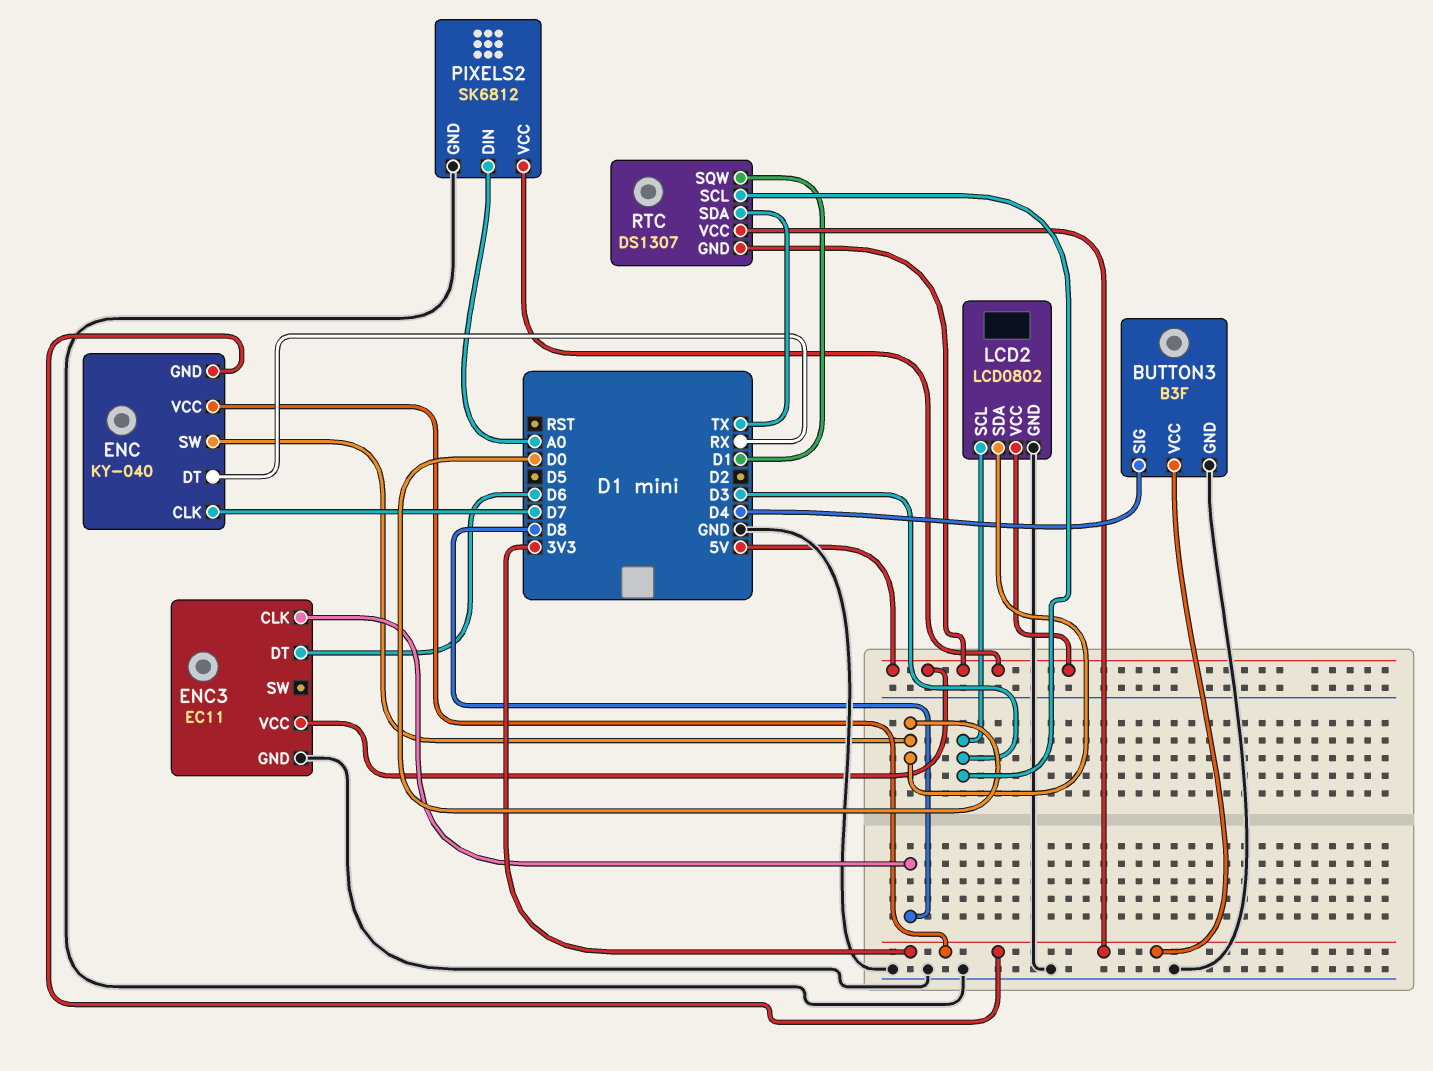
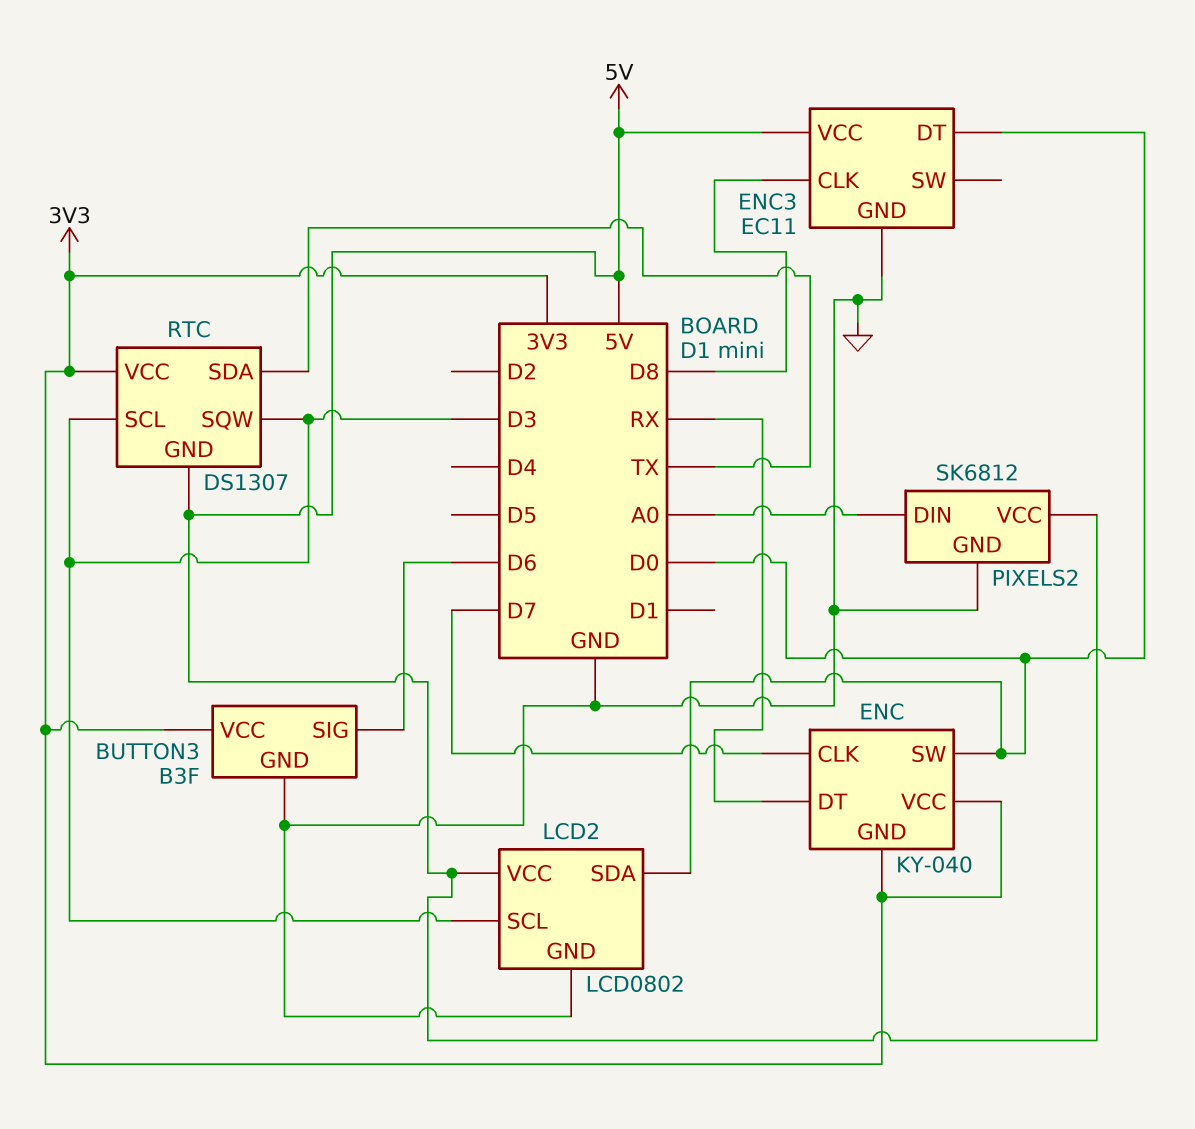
BUTTON3 pin SIG: D4 -> D6
ENC3 pin DT: D6 -> D0
RTC pin SQW: D1 -> D3

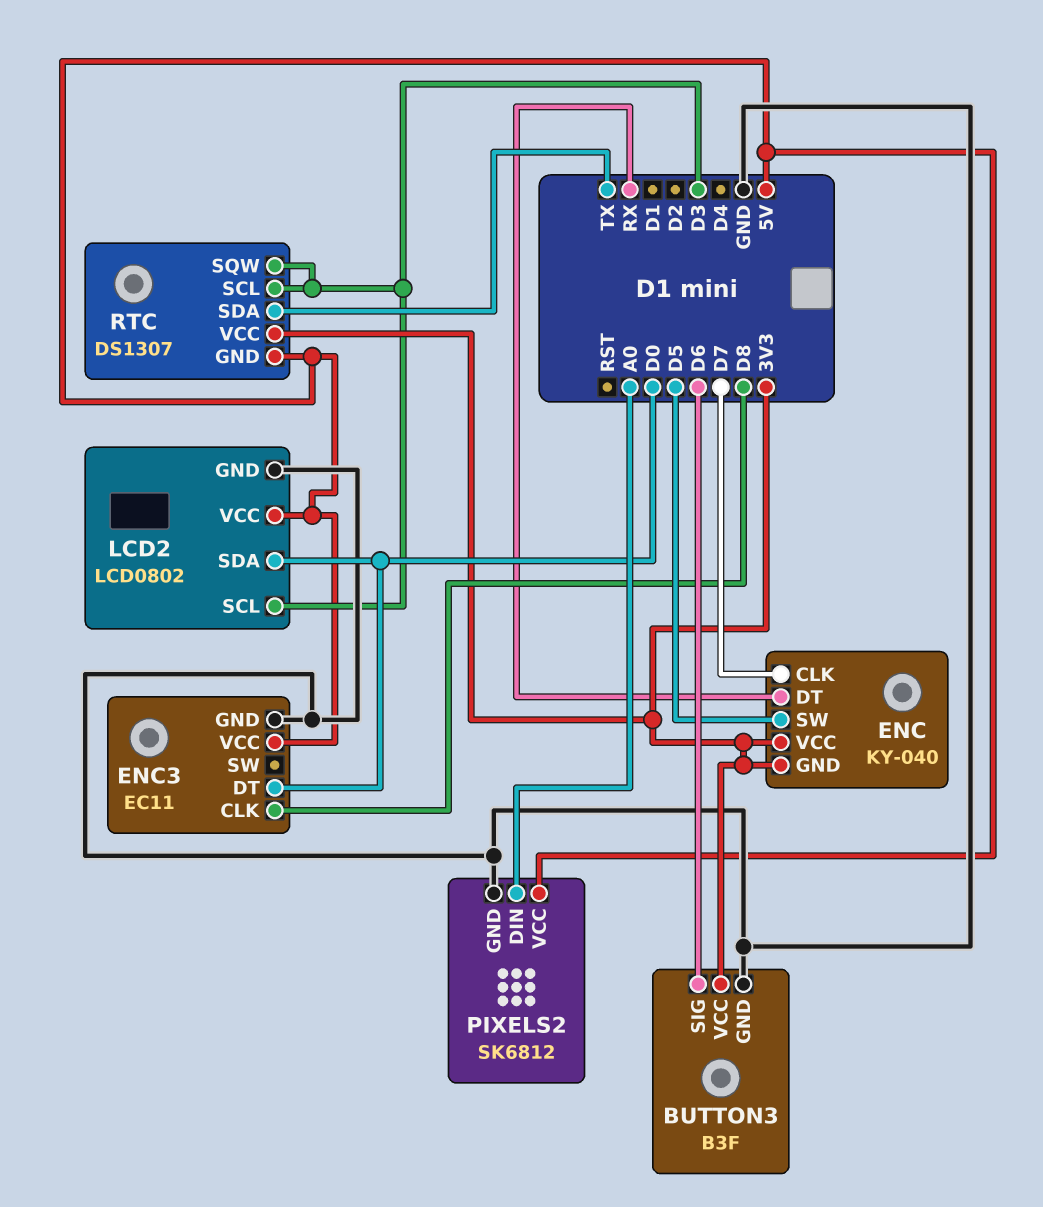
ENC pin SW: D0 -> D5

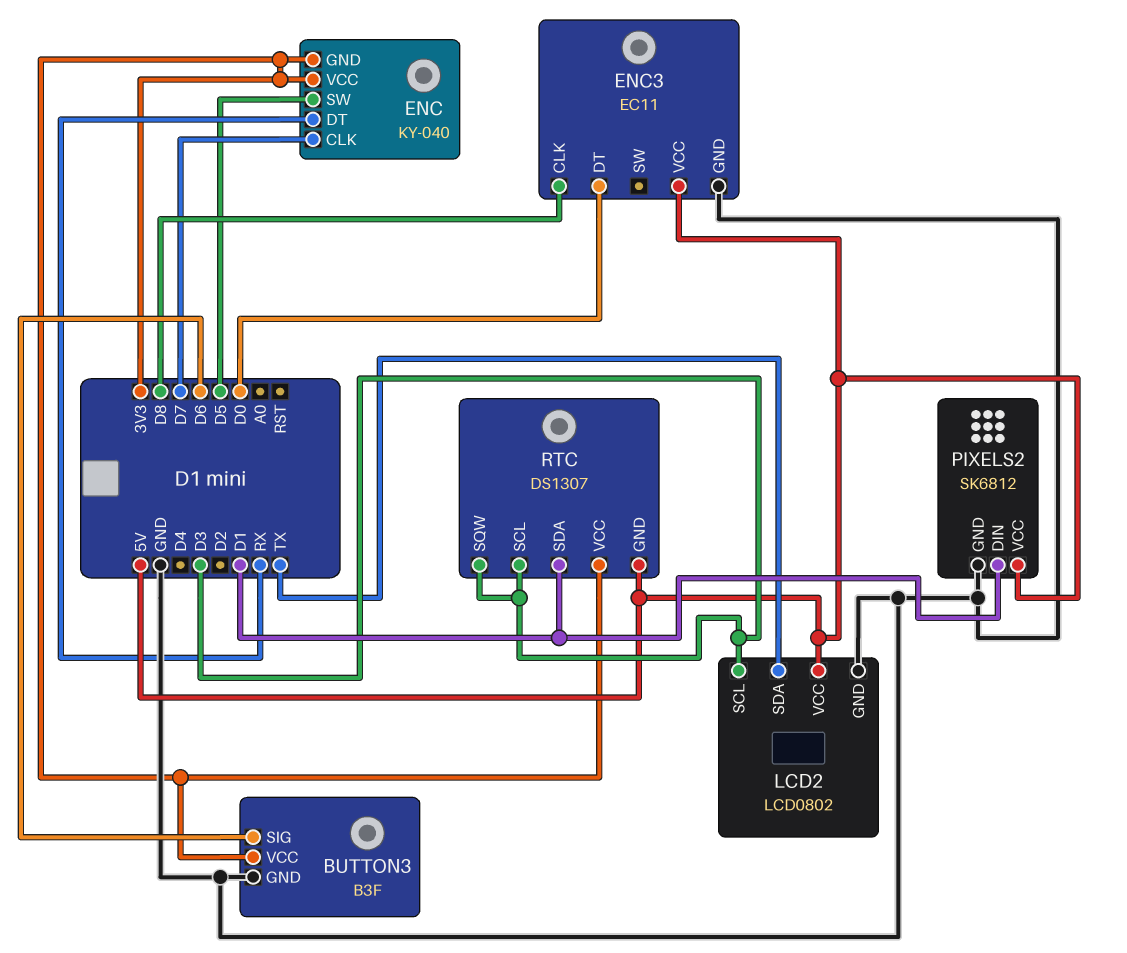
LCD2 pin SDA: D0 -> TX
PIXELS2 pin DIN: A0 -> D1
RTC pin SDA: TX -> D1

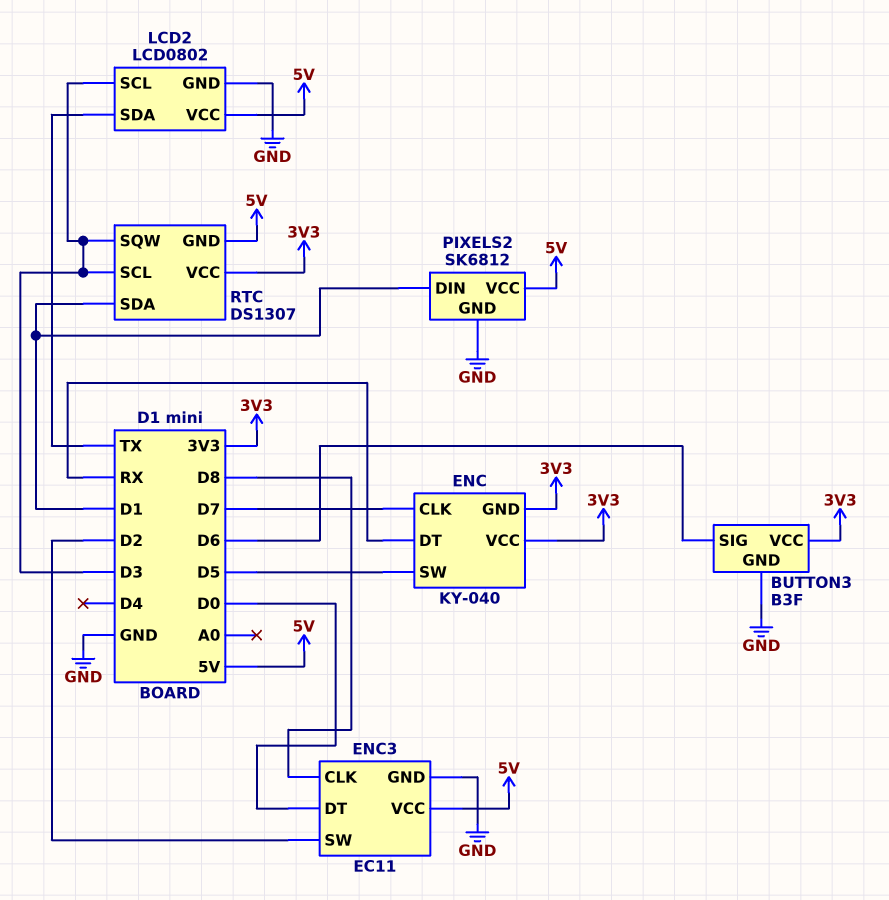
ENC3 pin SW: none -> D2

